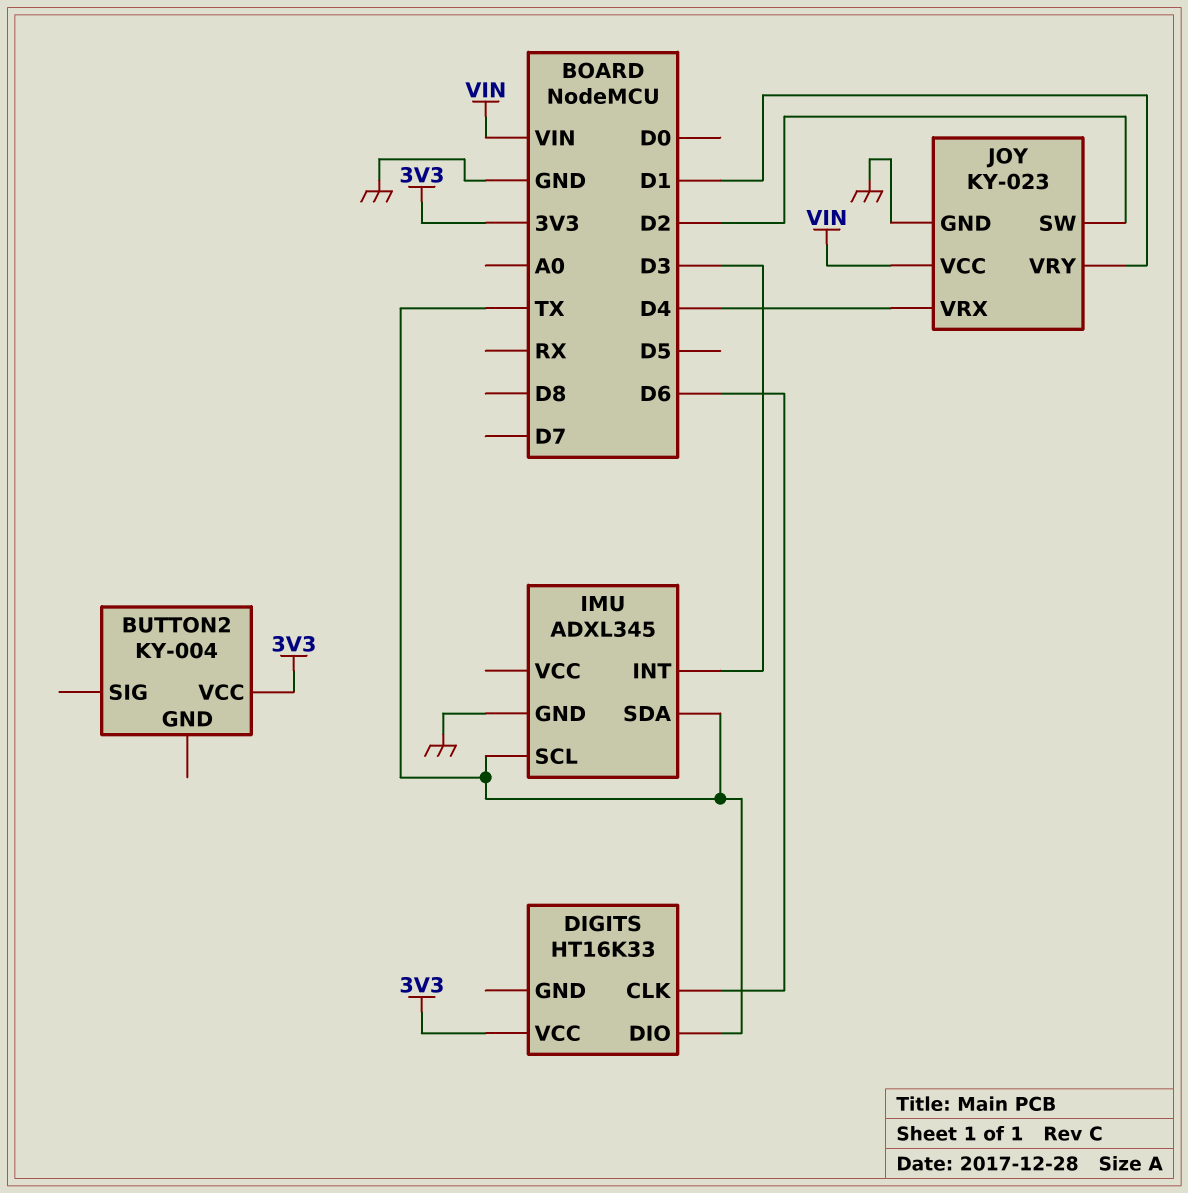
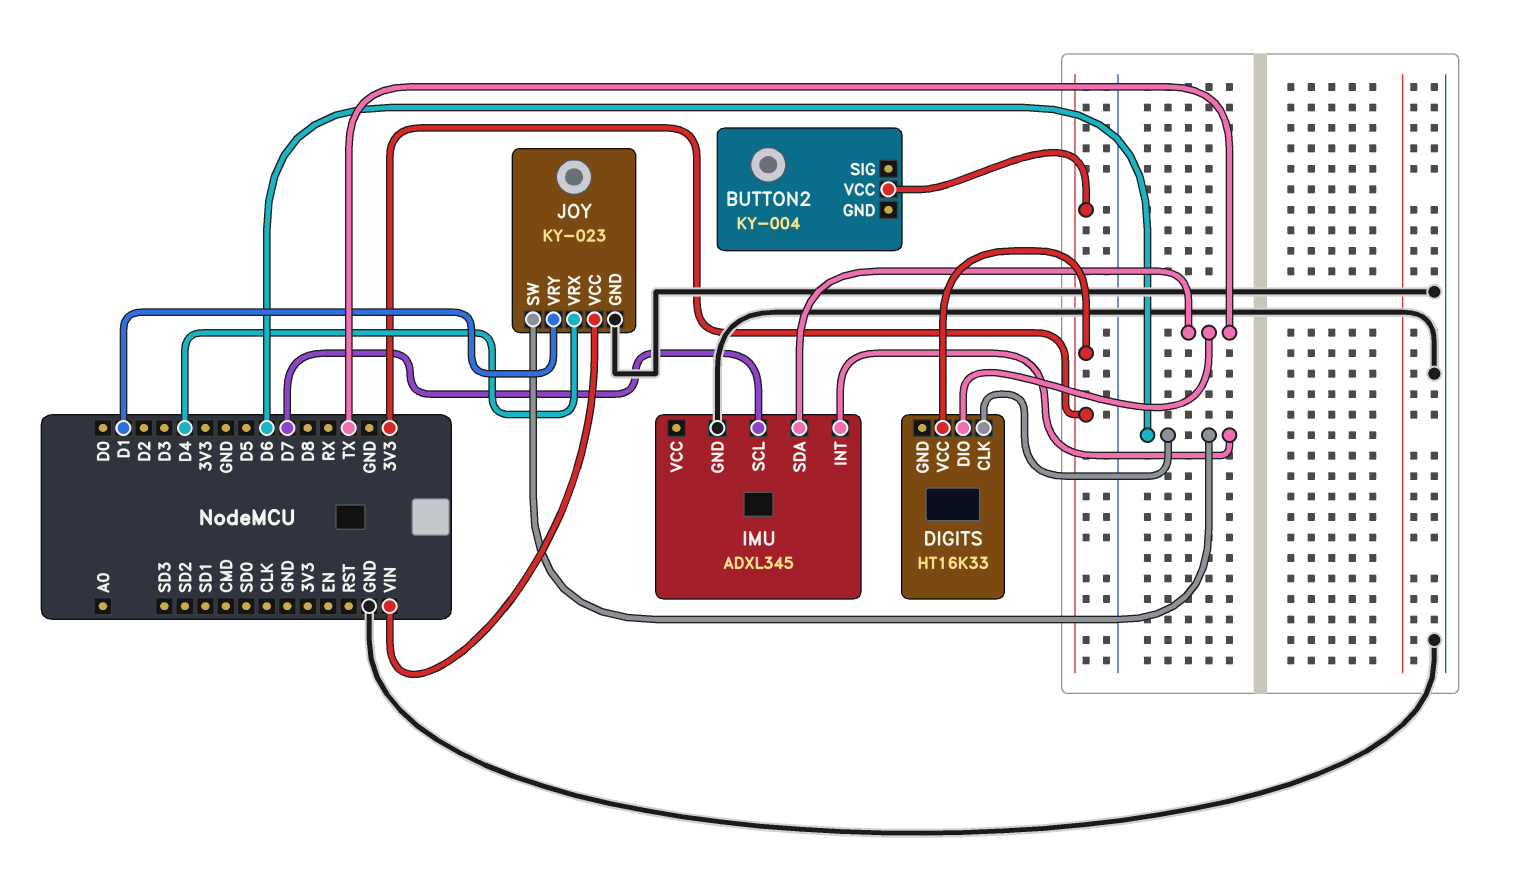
IMU pin INT: D3 -> D6
IMU pin SCL: TX -> D7
JOY pin SW: D2 -> D6

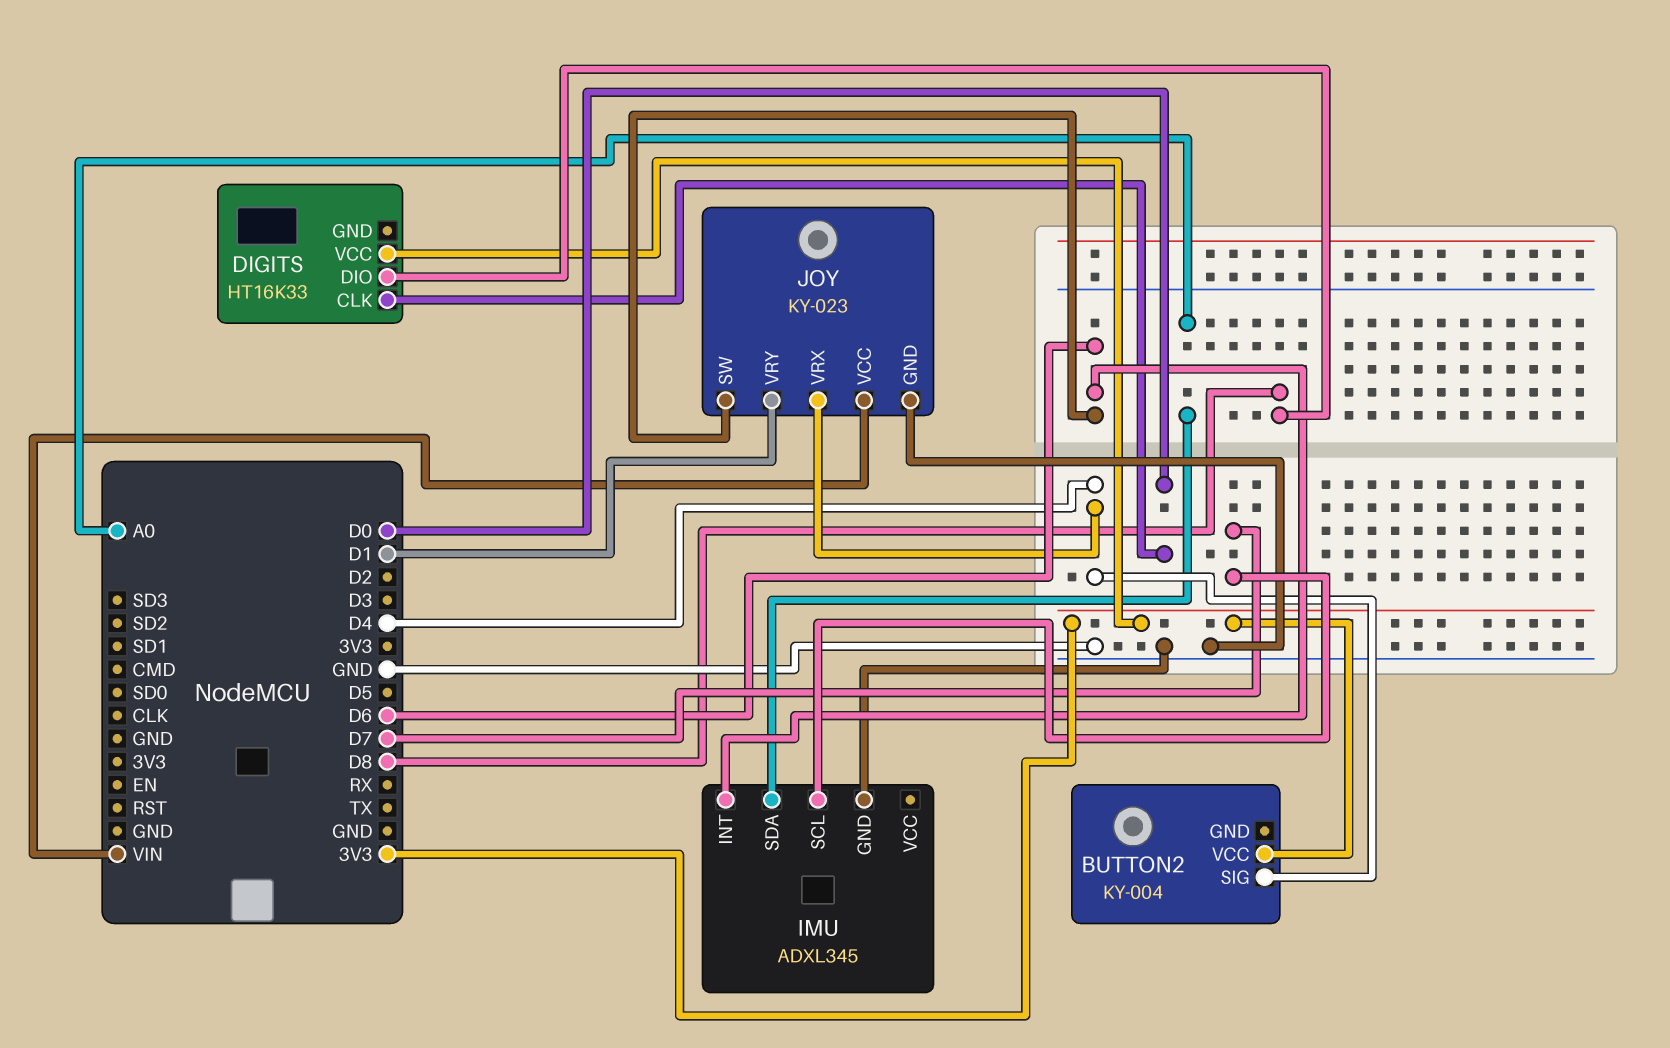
BUTTON2 pin SIG: none -> D4
DIGITS pin CLK: D6 -> D0
DIGITS pin DIO: TX -> D8
IMU pin SDA: TX -> A0

